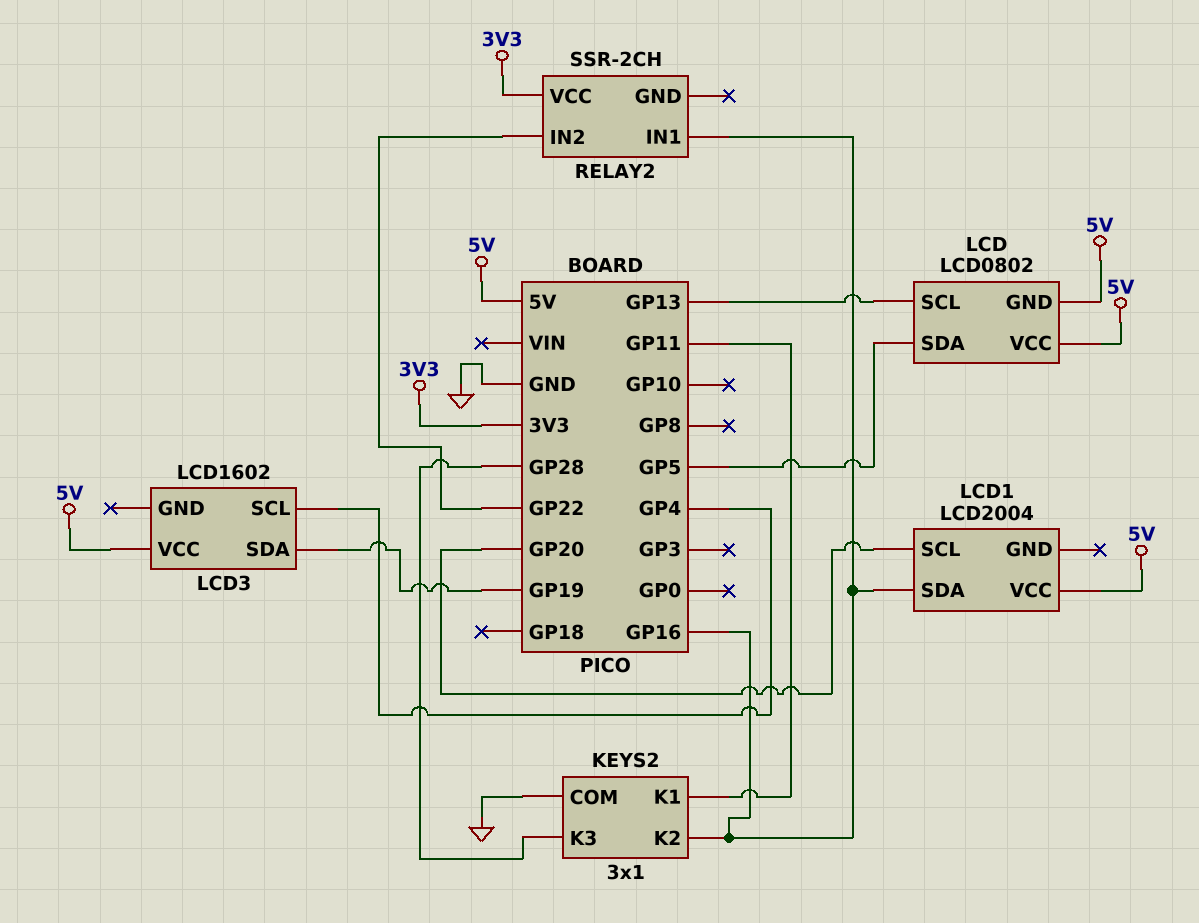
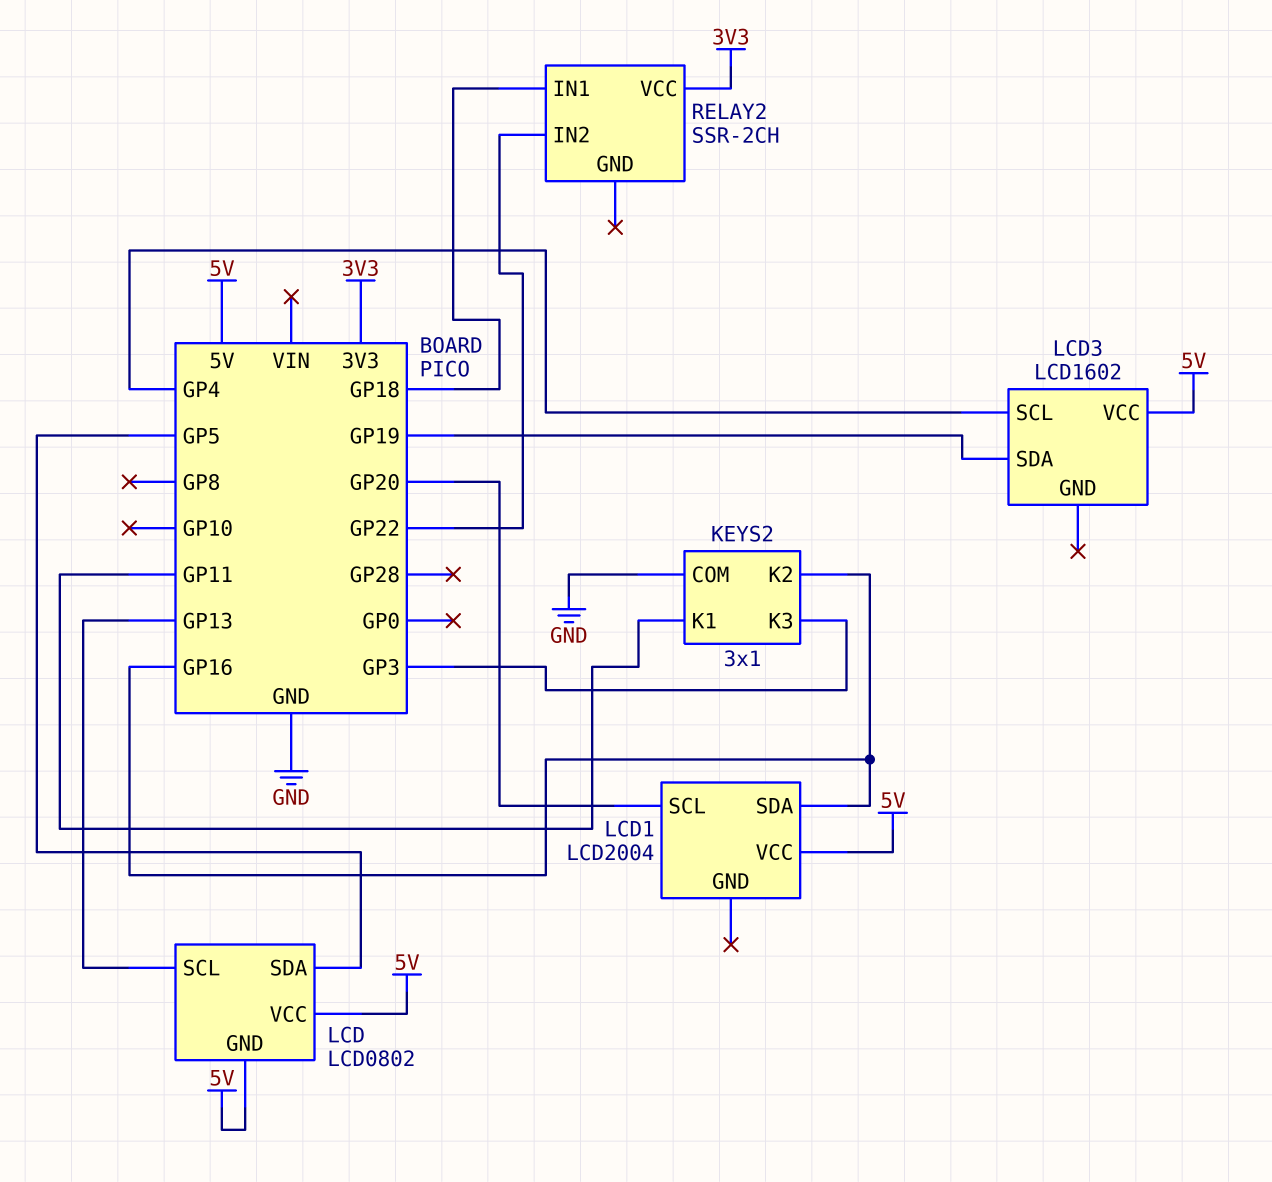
KEYS2 pin K3: GP28 -> GP3
RELAY2 pin IN1: GP16 -> GP18

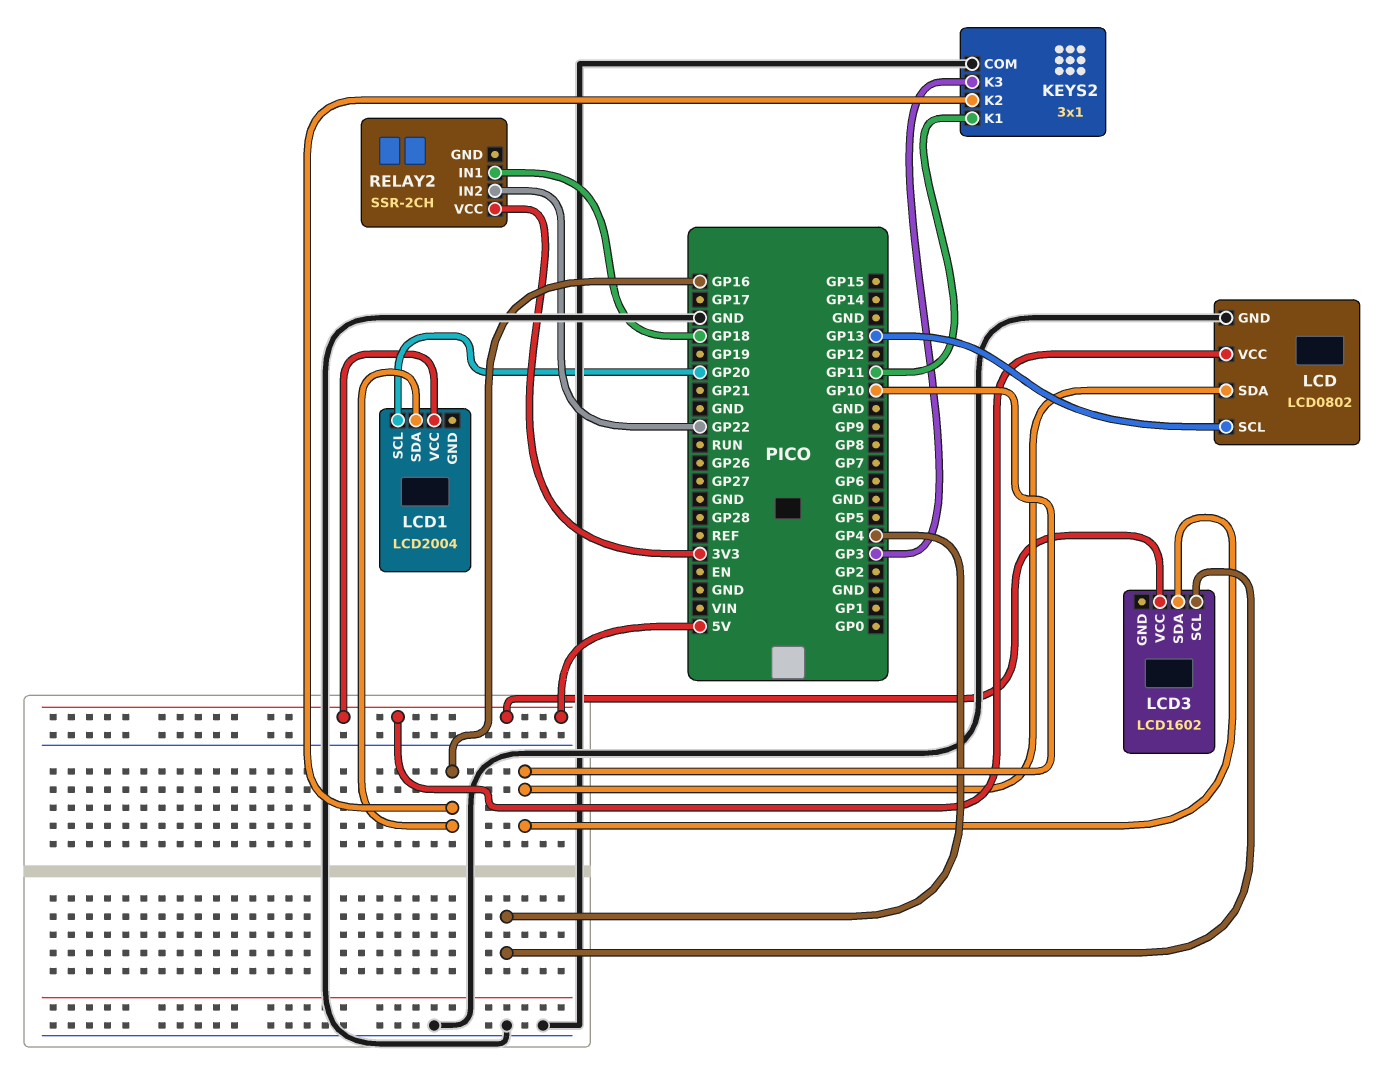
LCD pin GND: 5V -> GND
LCD pin SDA: GP5 -> GP10
LCD3 pin SDA: GP19 -> GP10

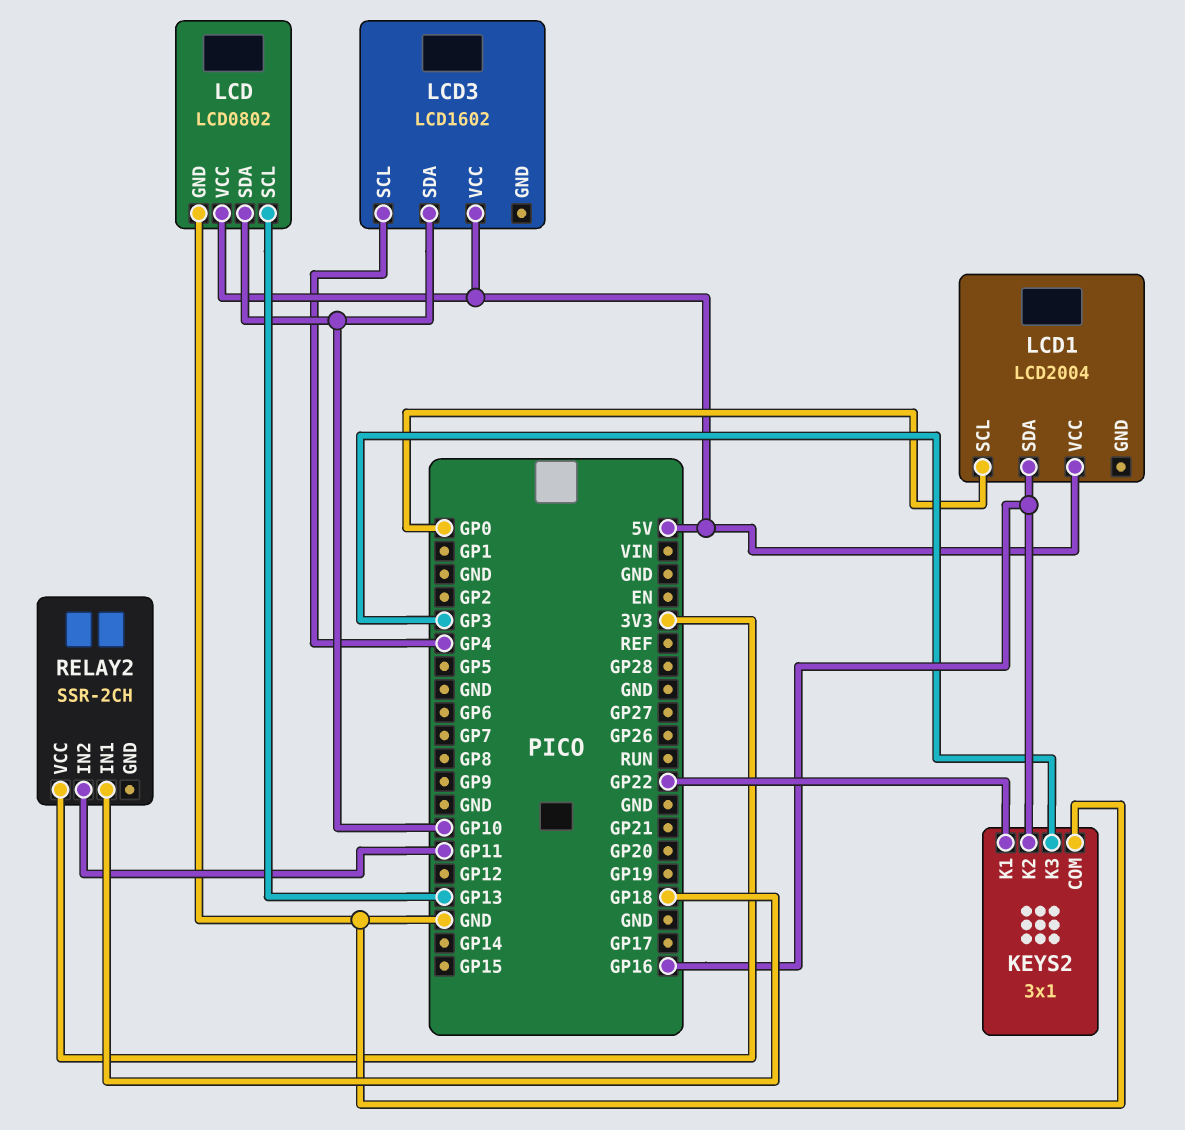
KEYS2 pin K1: GP11 -> GP22
LCD1 pin SCL: GP20 -> GP0
RELAY2 pin IN2: GP22 -> GP11

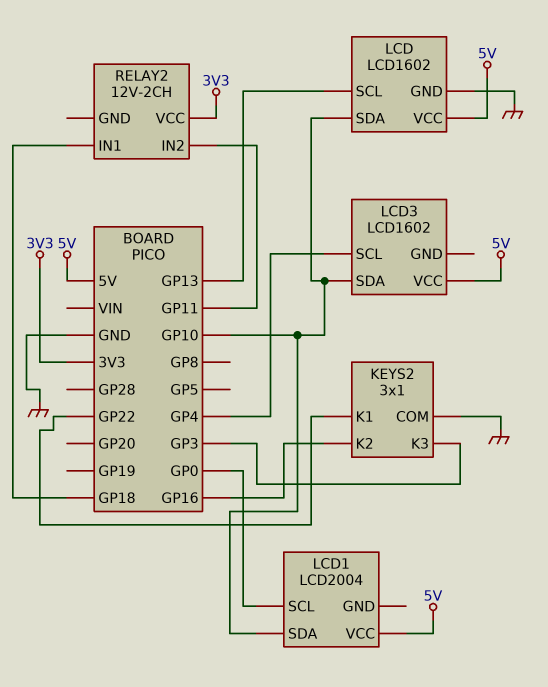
LCD: LCD0802 -> LCD1602
LCD1 pin SDA: GP16 -> GP10
RELAY2: SSR-2CH -> 12V-2CH

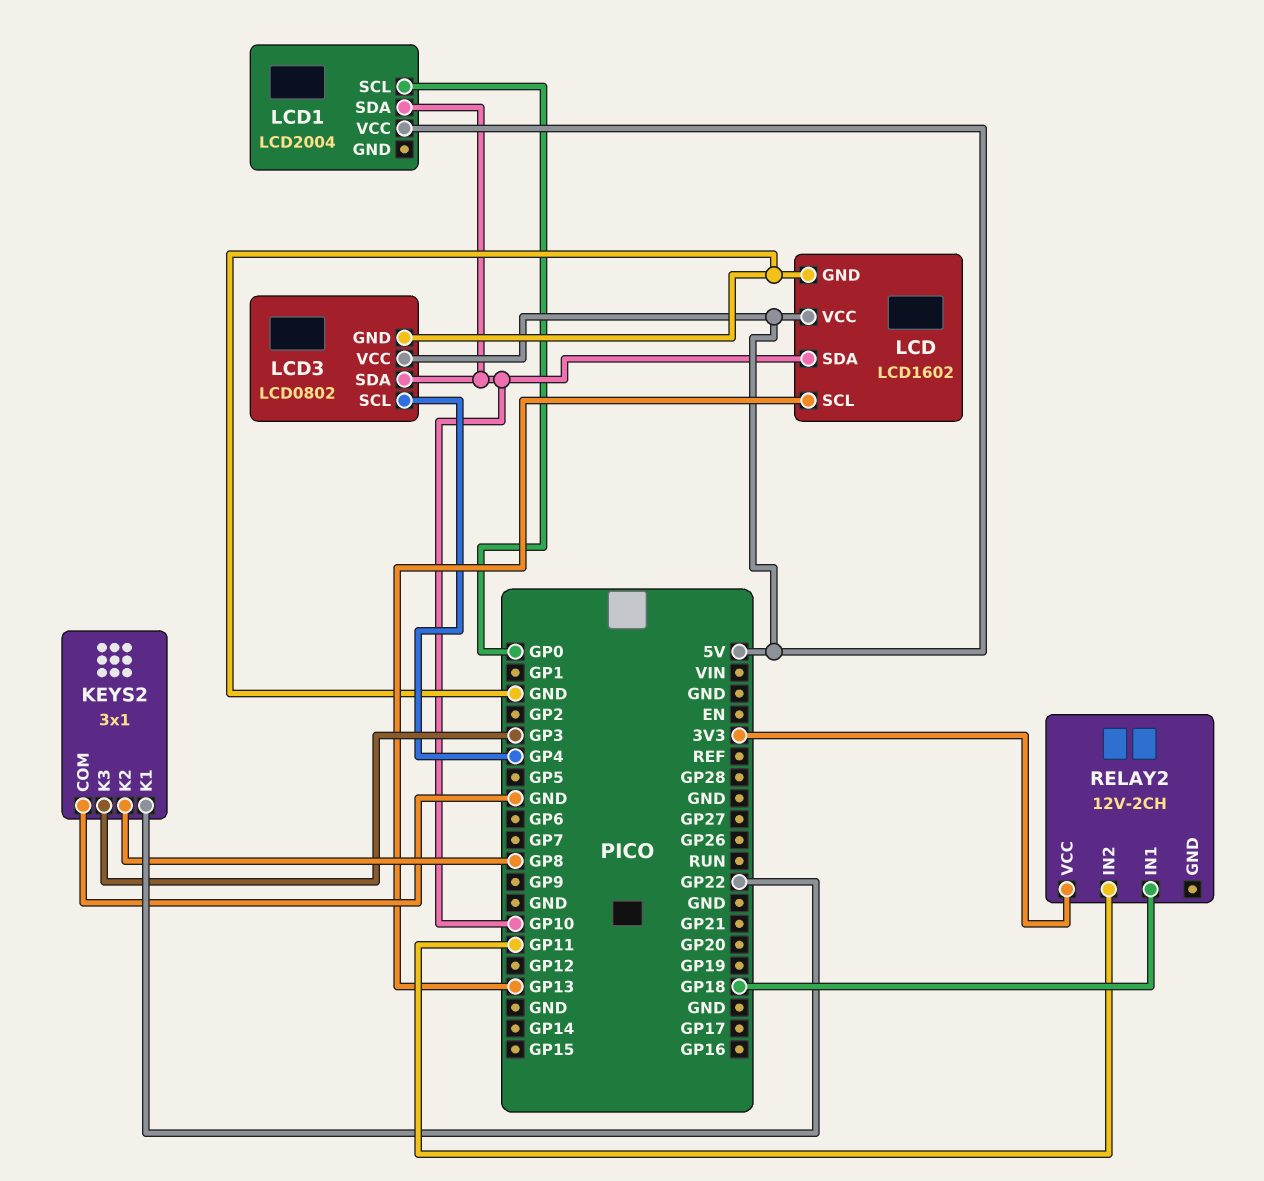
KEYS2 pin K2: GP16 -> GP8
LCD3: LCD1602 -> LCD0802
LCD3 pin GND: none -> GND

